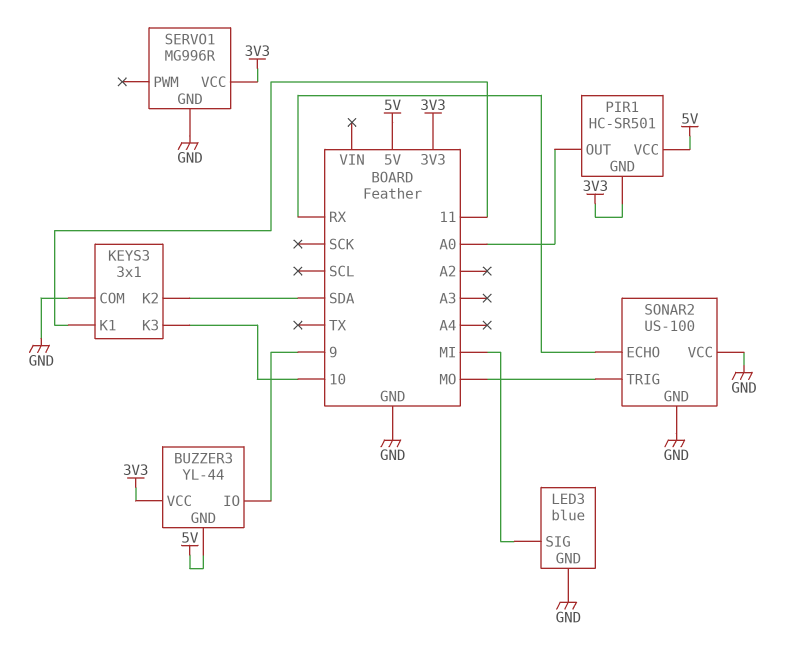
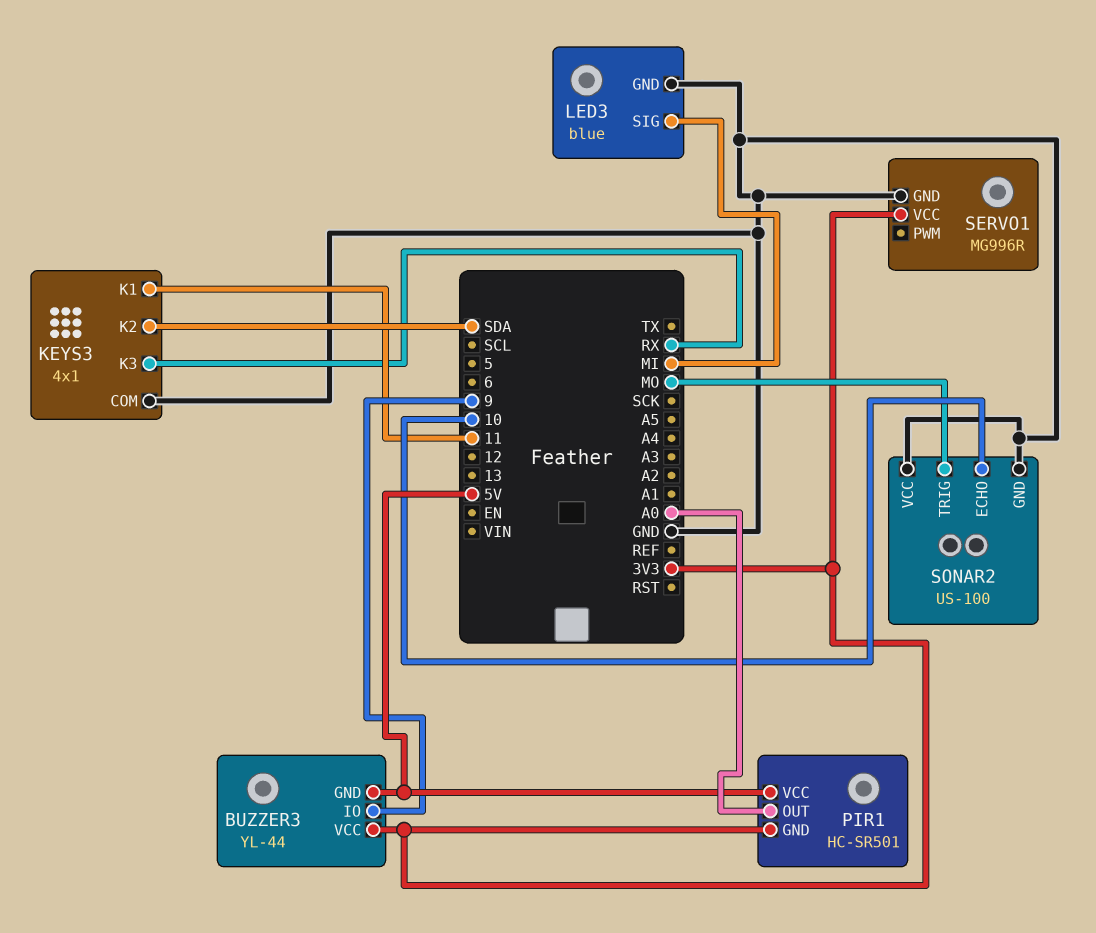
KEYS3: 3x1 -> 4x1
KEYS3 pin K3: 10 -> RX
SONAR2 pin ECHO: RX -> 10

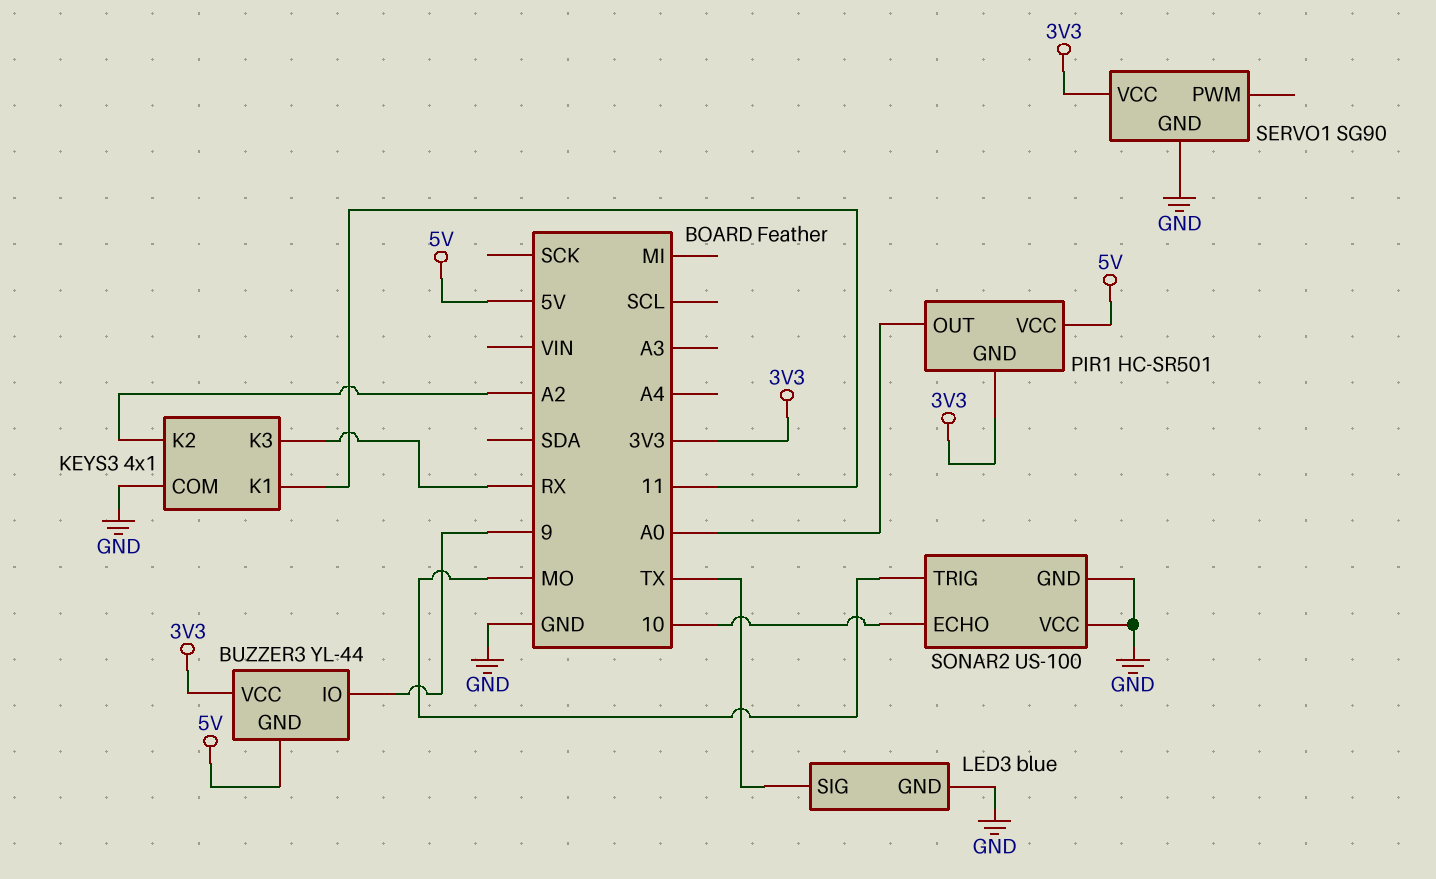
KEYS3 pin K2: SDA -> A2
LED3 pin SIG: MI -> TX
SERVO1: MG996R -> SG90

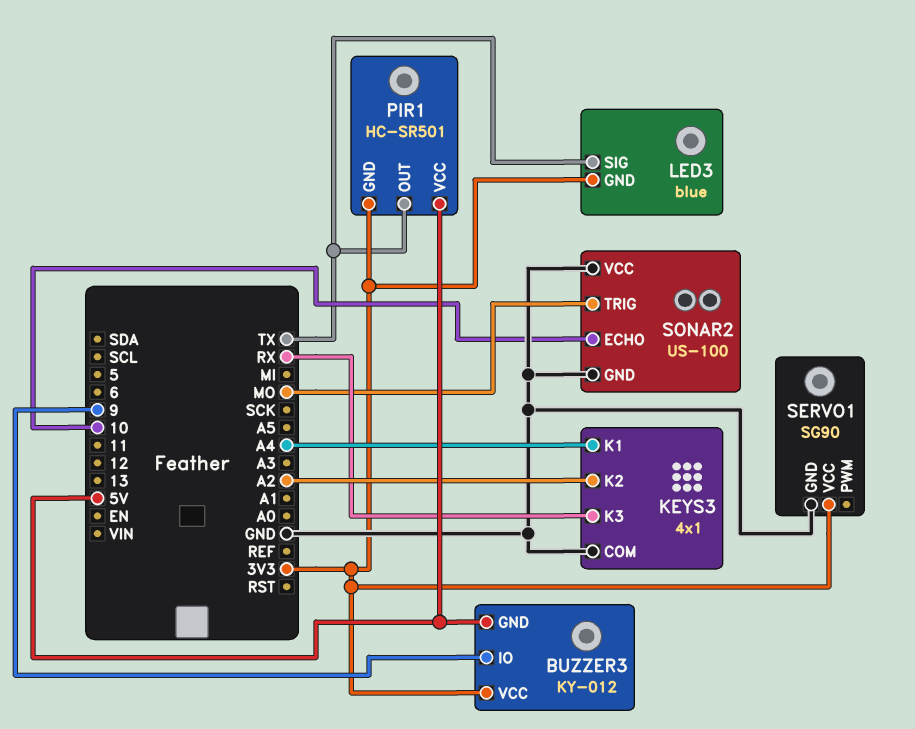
BUZZER3: YL-44 -> KY-012
KEYS3 pin K1: 11 -> A4
LED3 pin GND: GND -> 3V3
PIR1 pin OUT: A0 -> TX

